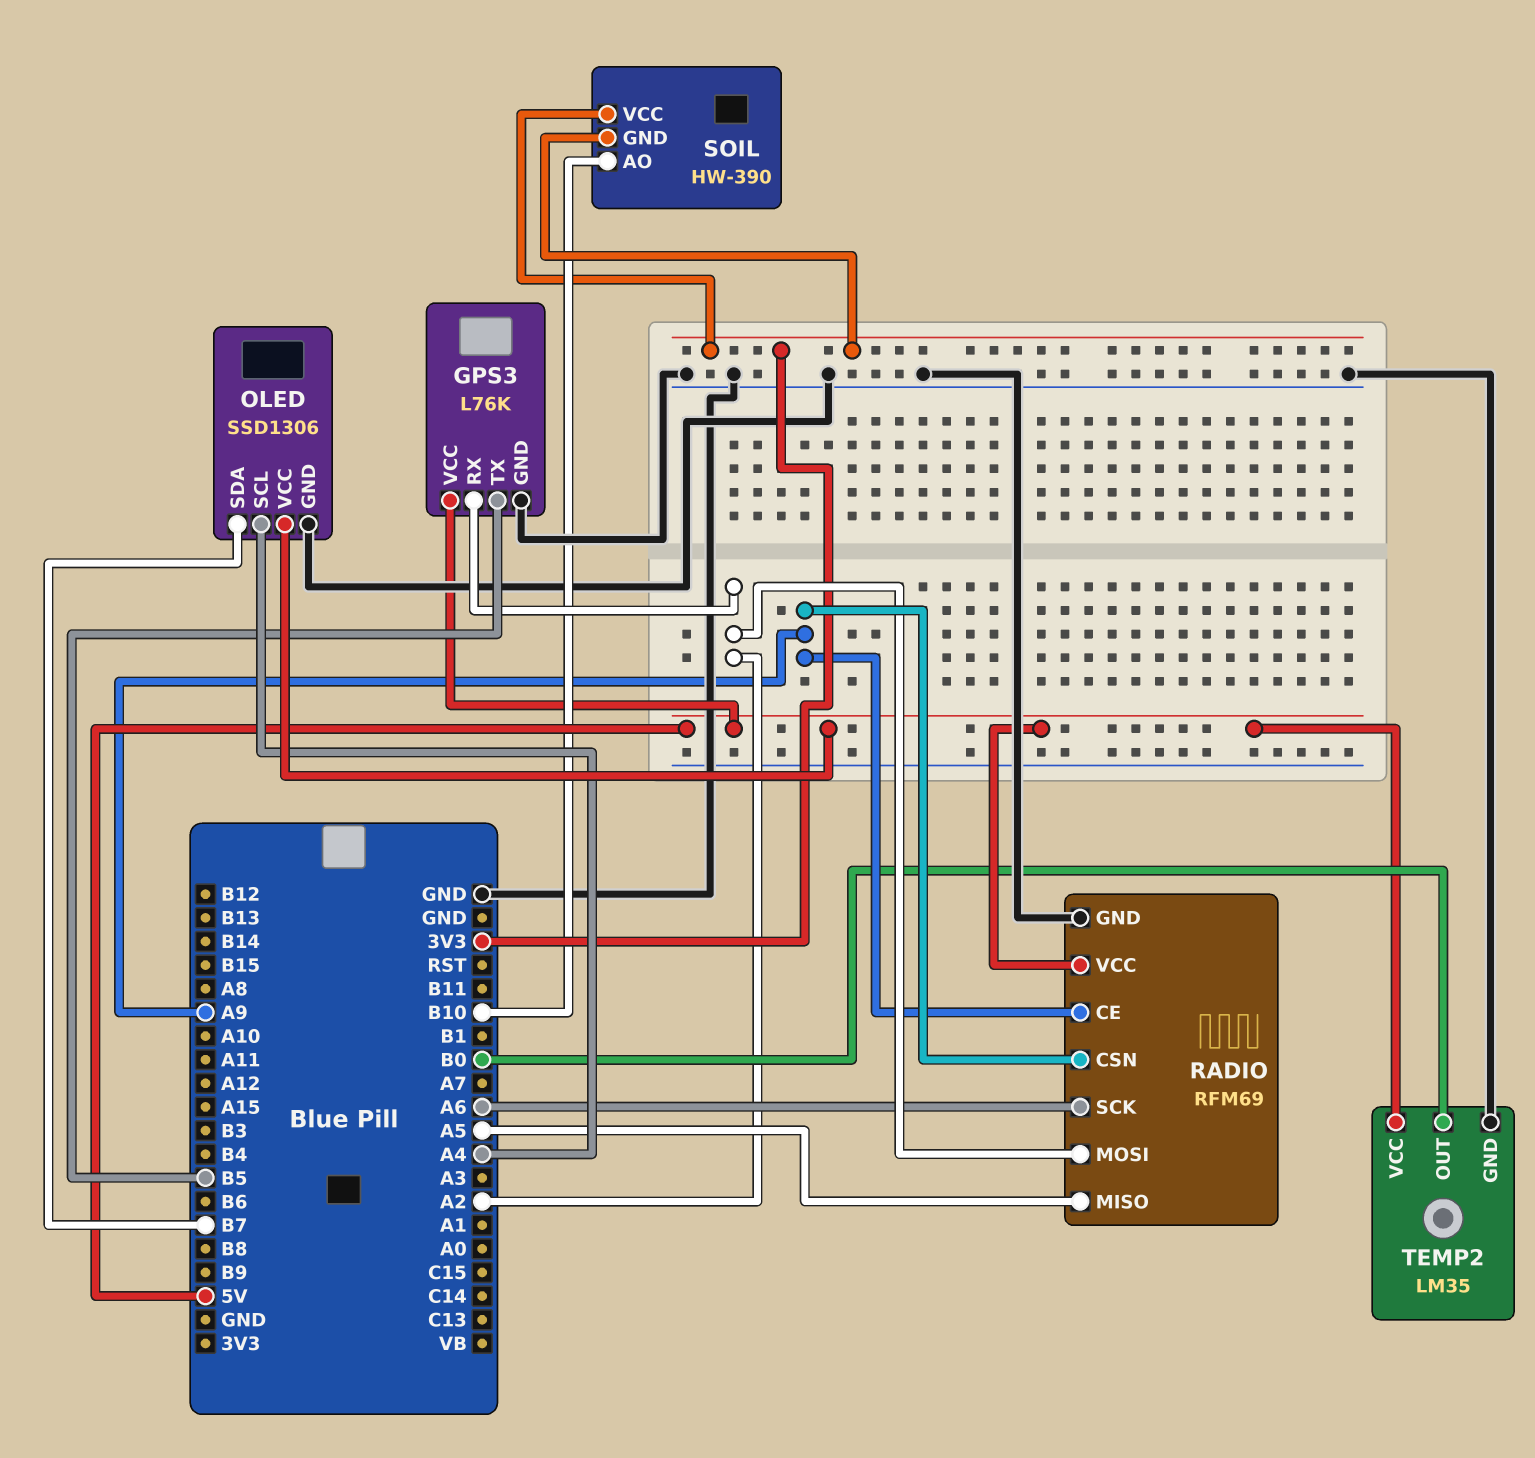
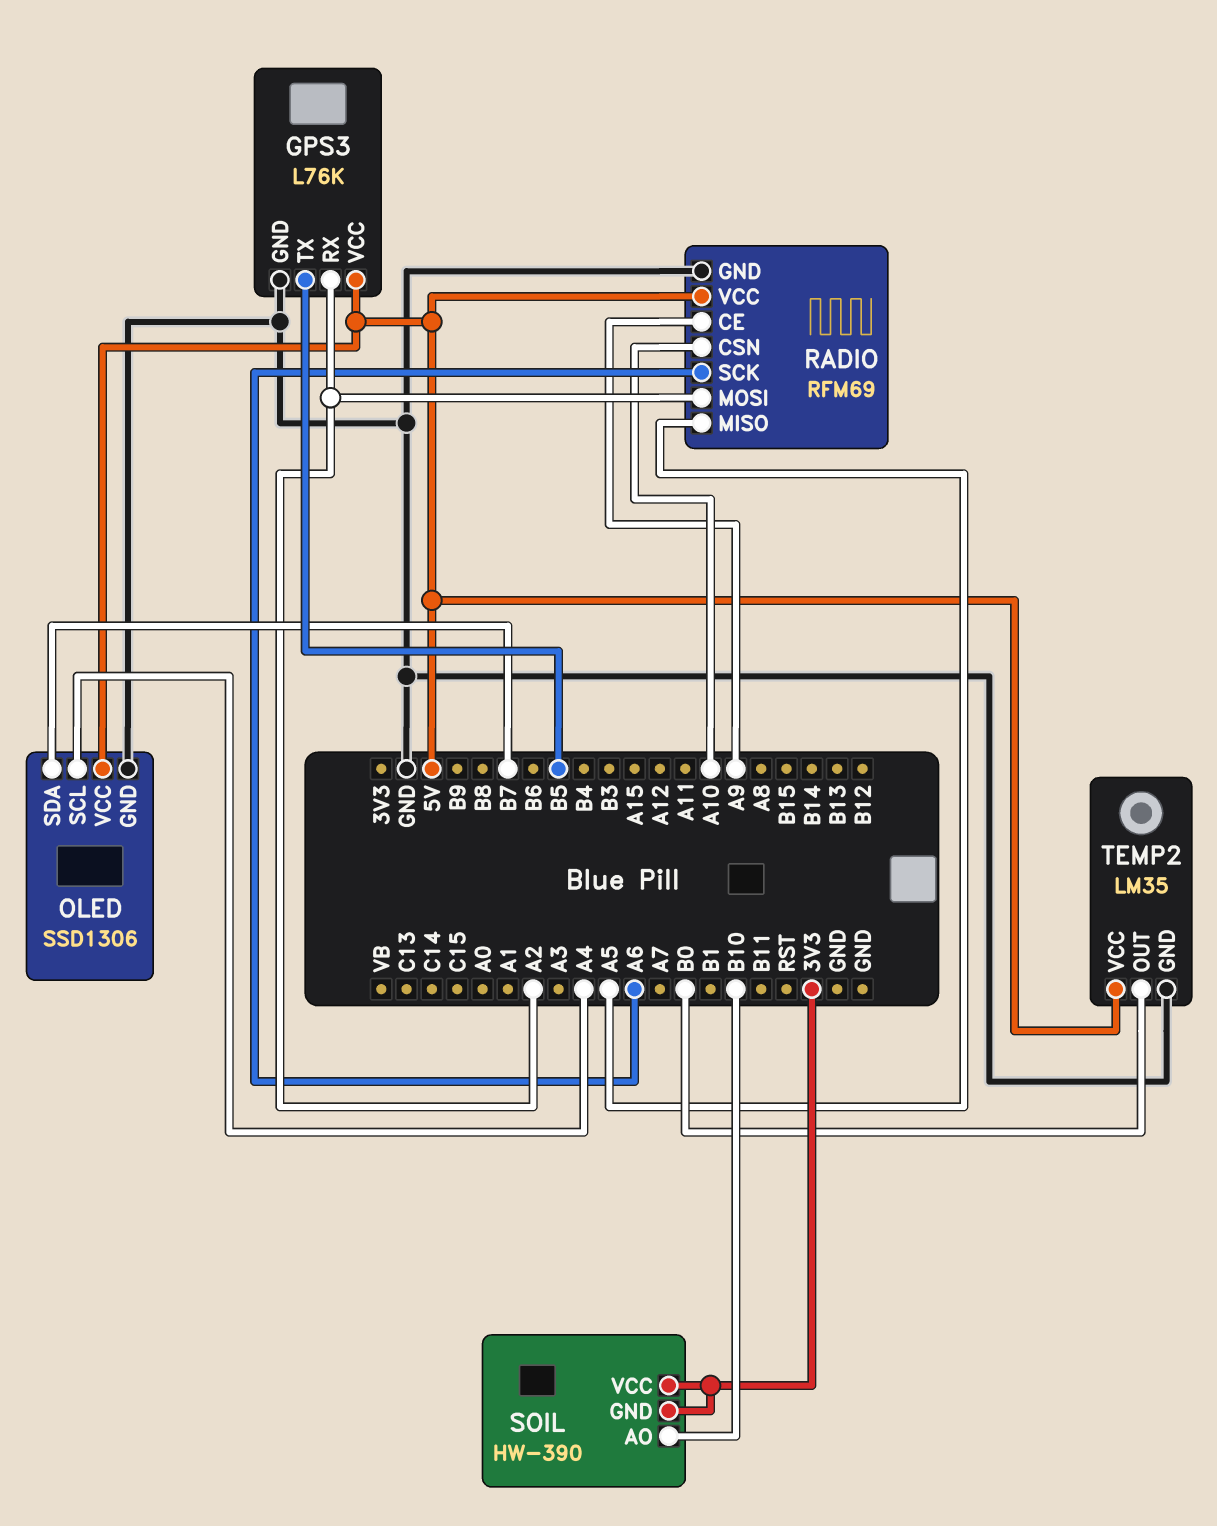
RADIO pin CSN: A9 -> A10

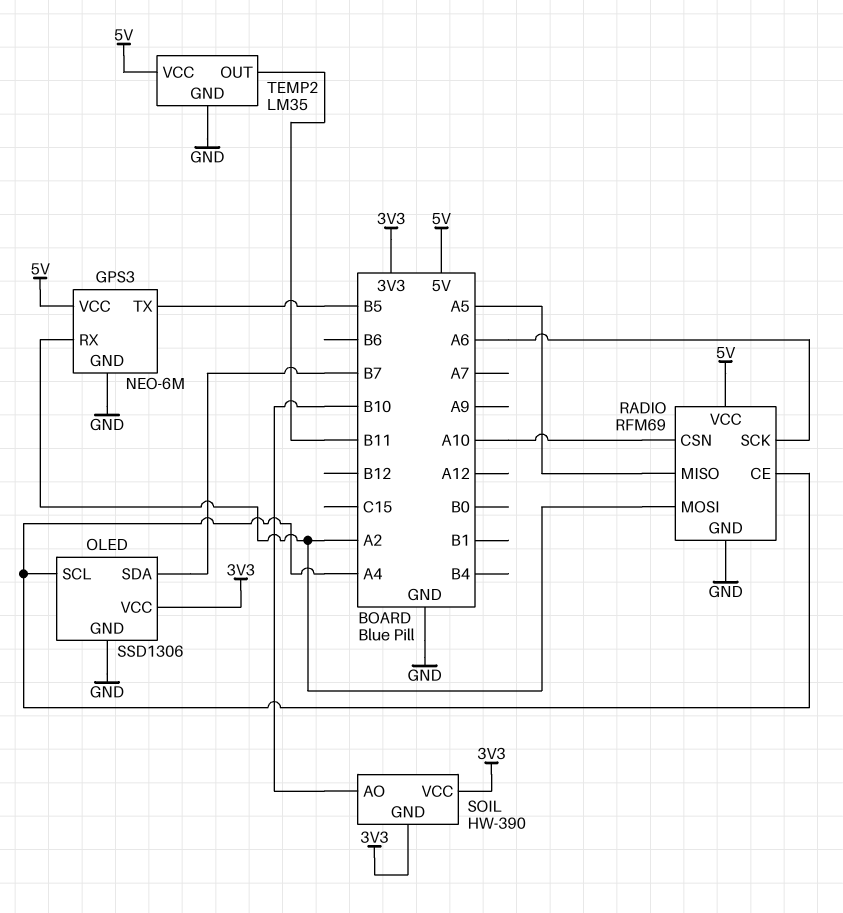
GPS3: L76K -> NEO-6M
OLED pin VCC: 5V -> 3V3
RADIO pin CE: A9 -> A4
TEMP2 pin OUT: B0 -> B11

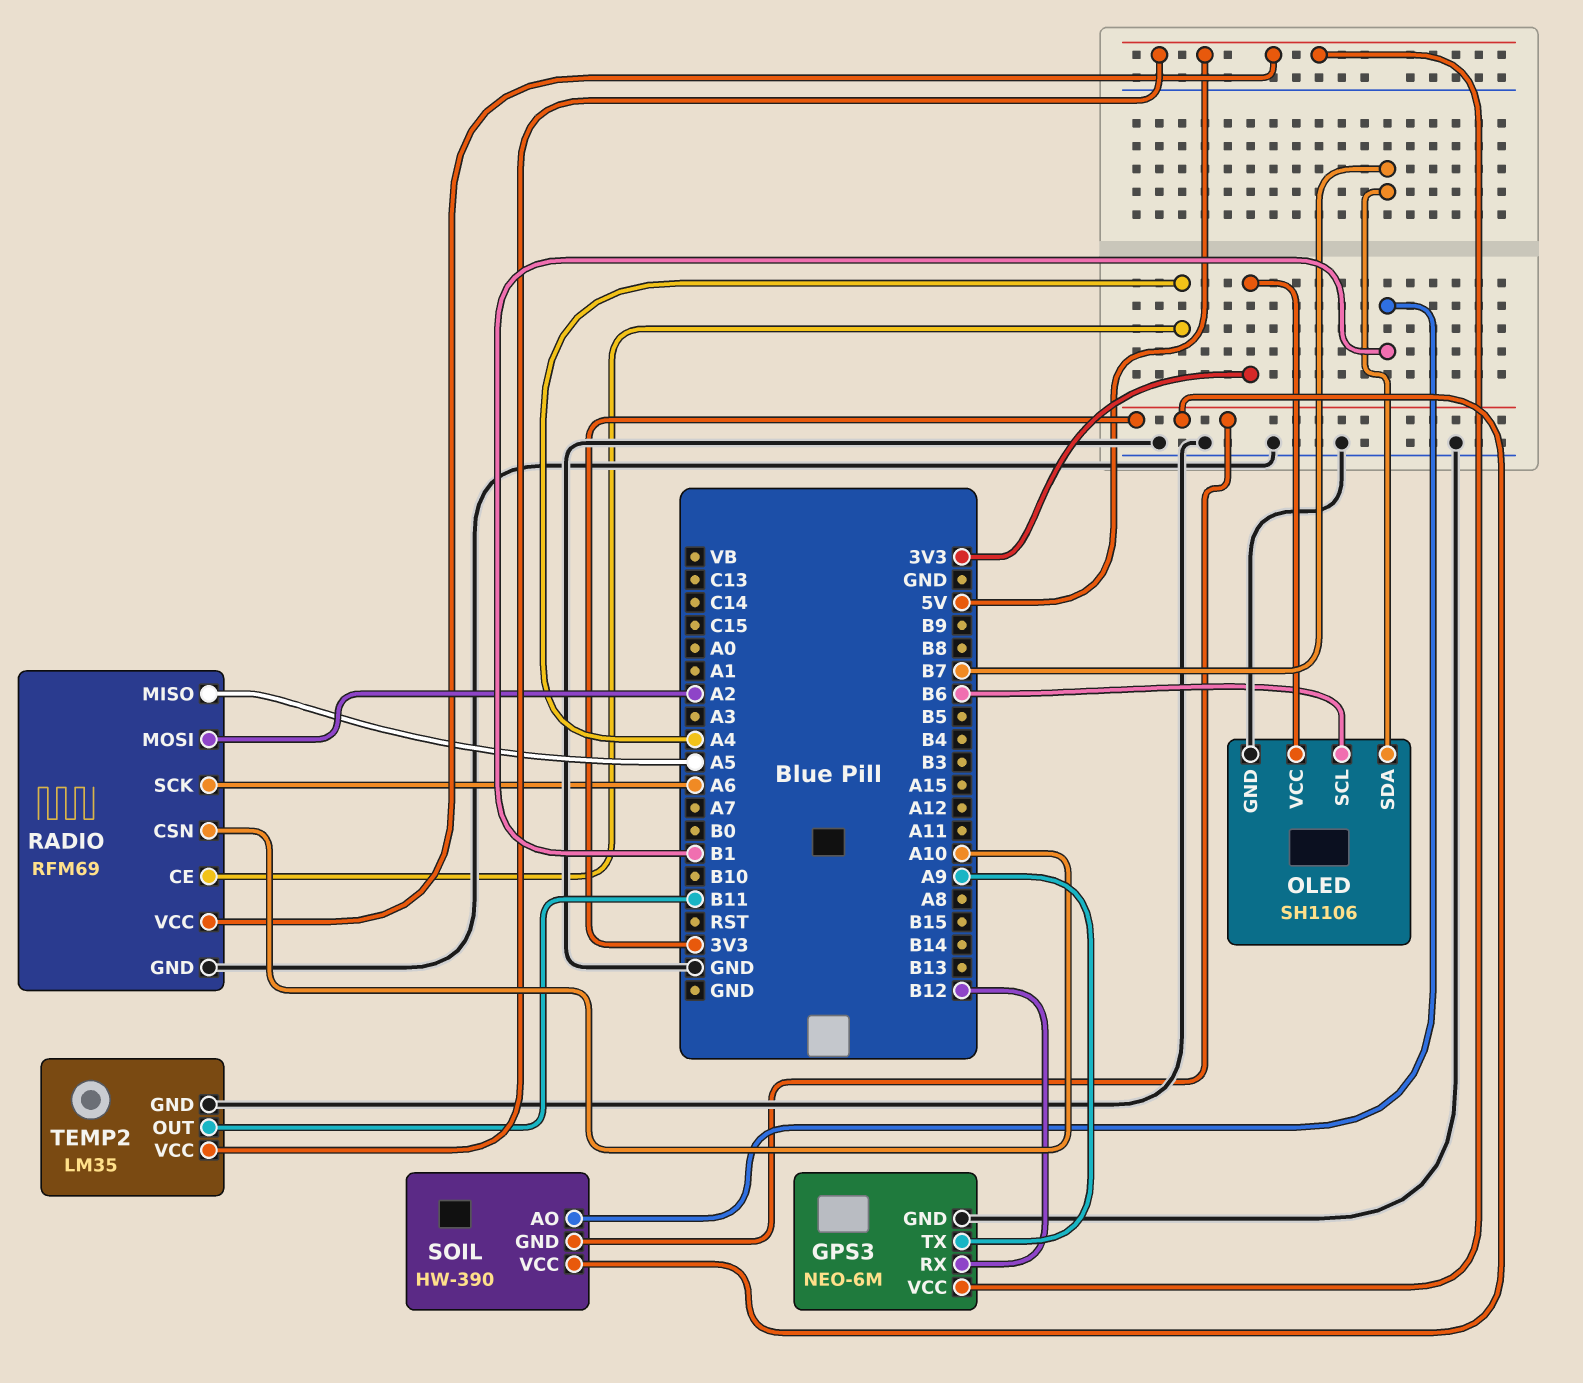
GPS3 pin RX: A2 -> B12
GPS3 pin TX: B5 -> A9
OLED: SSD1306 -> SH1106
OLED pin SCL: A4 -> B6
SOIL pin AO: B10 -> B1

